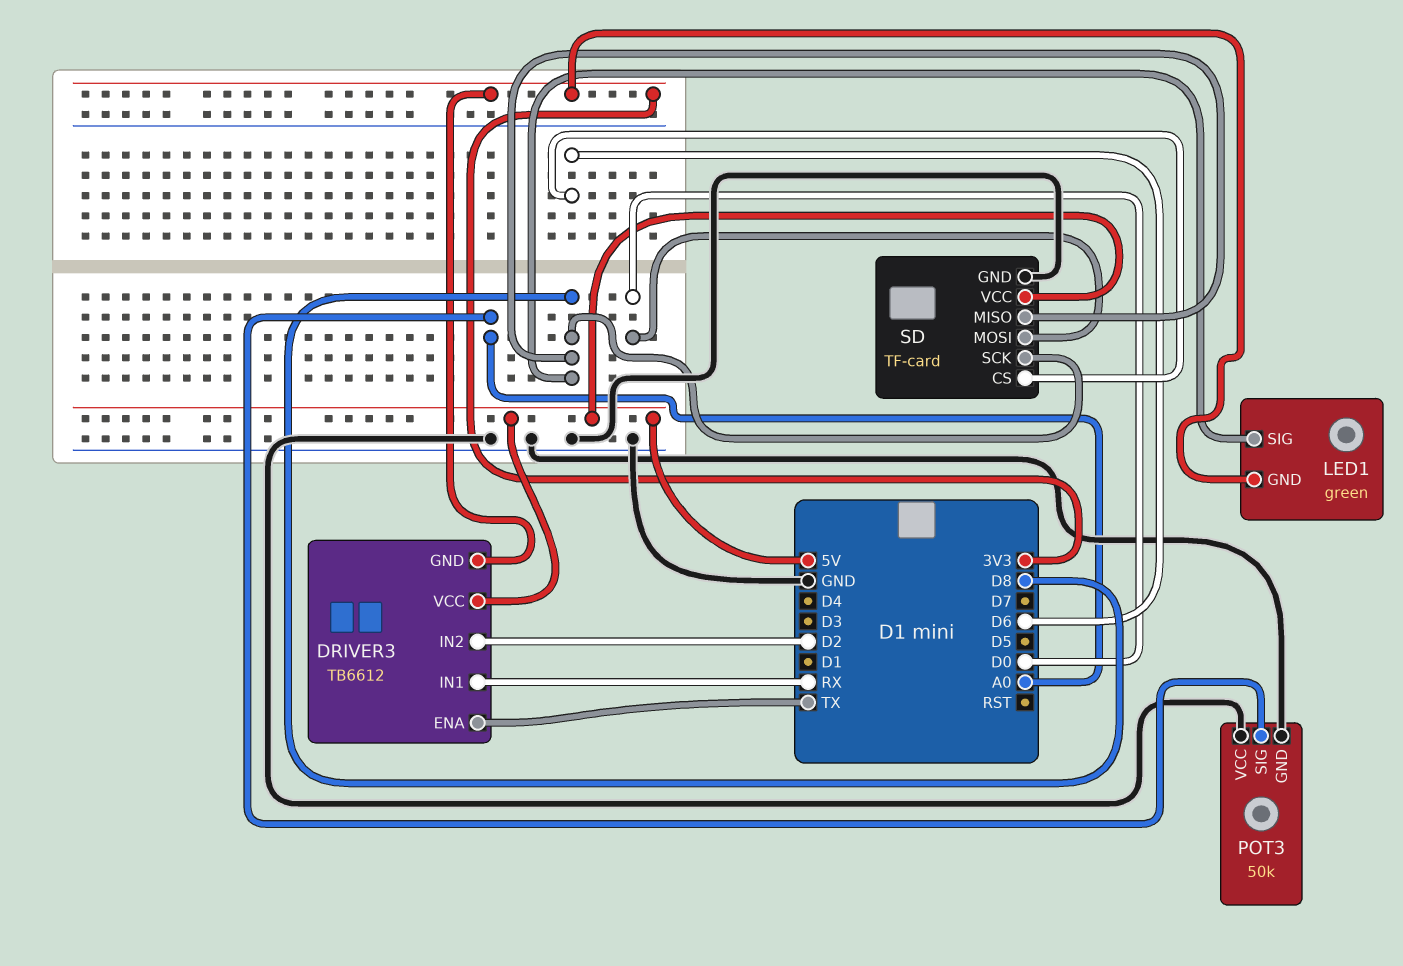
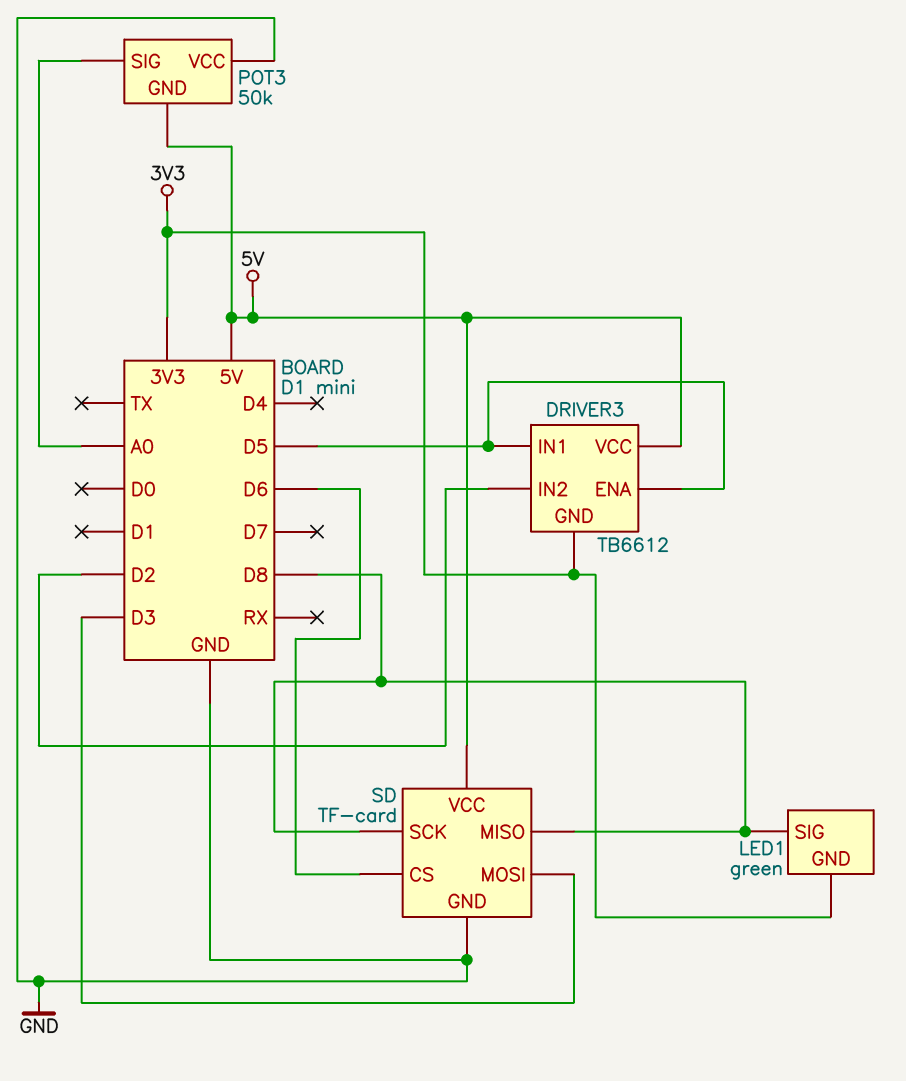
DRIVER3 pin ENA: TX -> D5
DRIVER3 pin IN1: RX -> D5
POT3 pin GND: GND -> 5V
SD pin MOSI: D0 -> D3

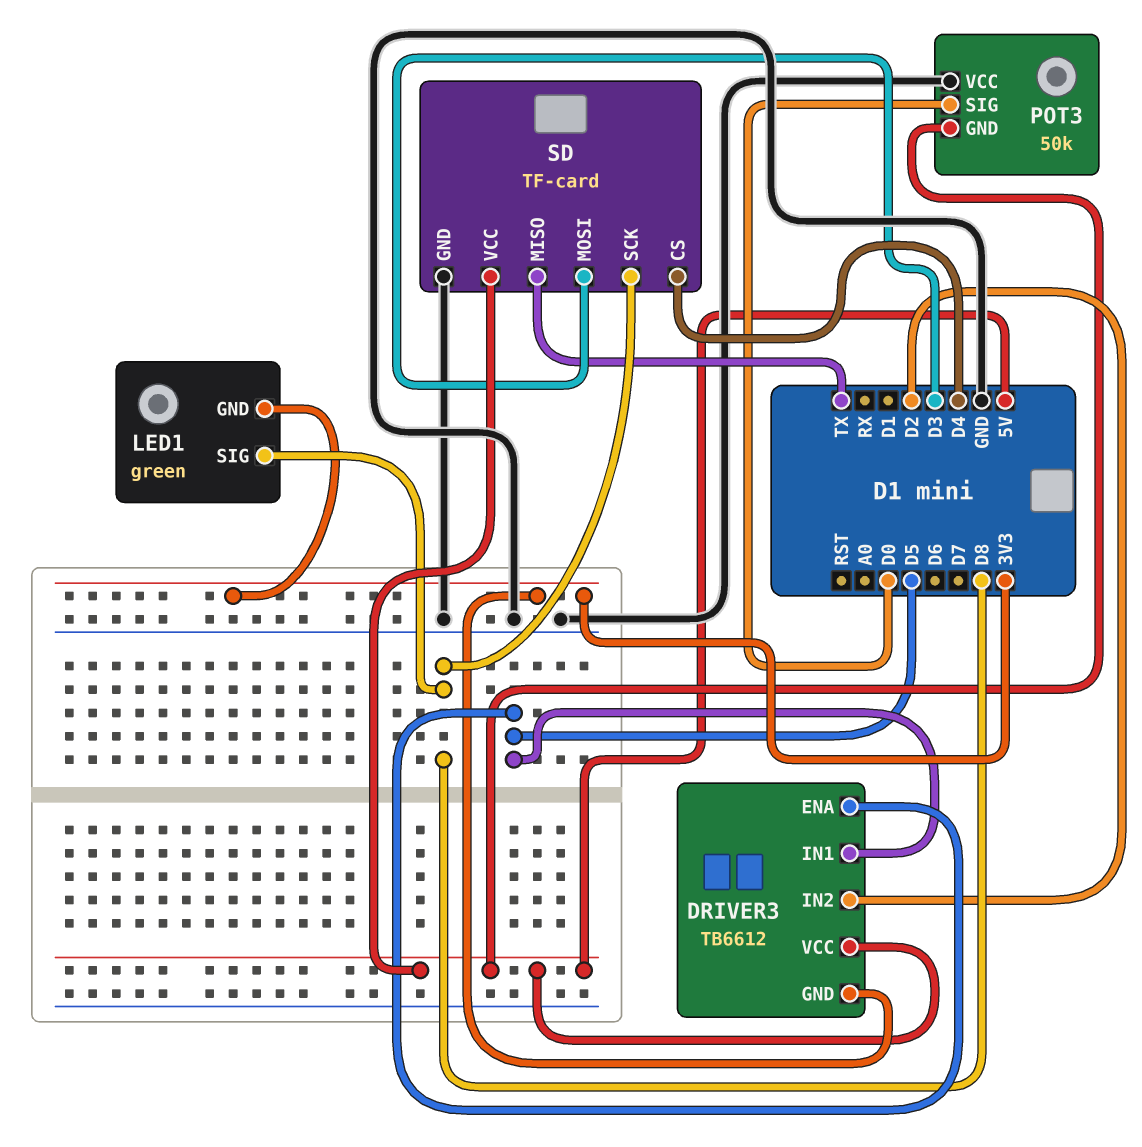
POT3 pin SIG: A0 -> D0
SD pin CS: D6 -> D4
SD pin MISO: D8 -> TX

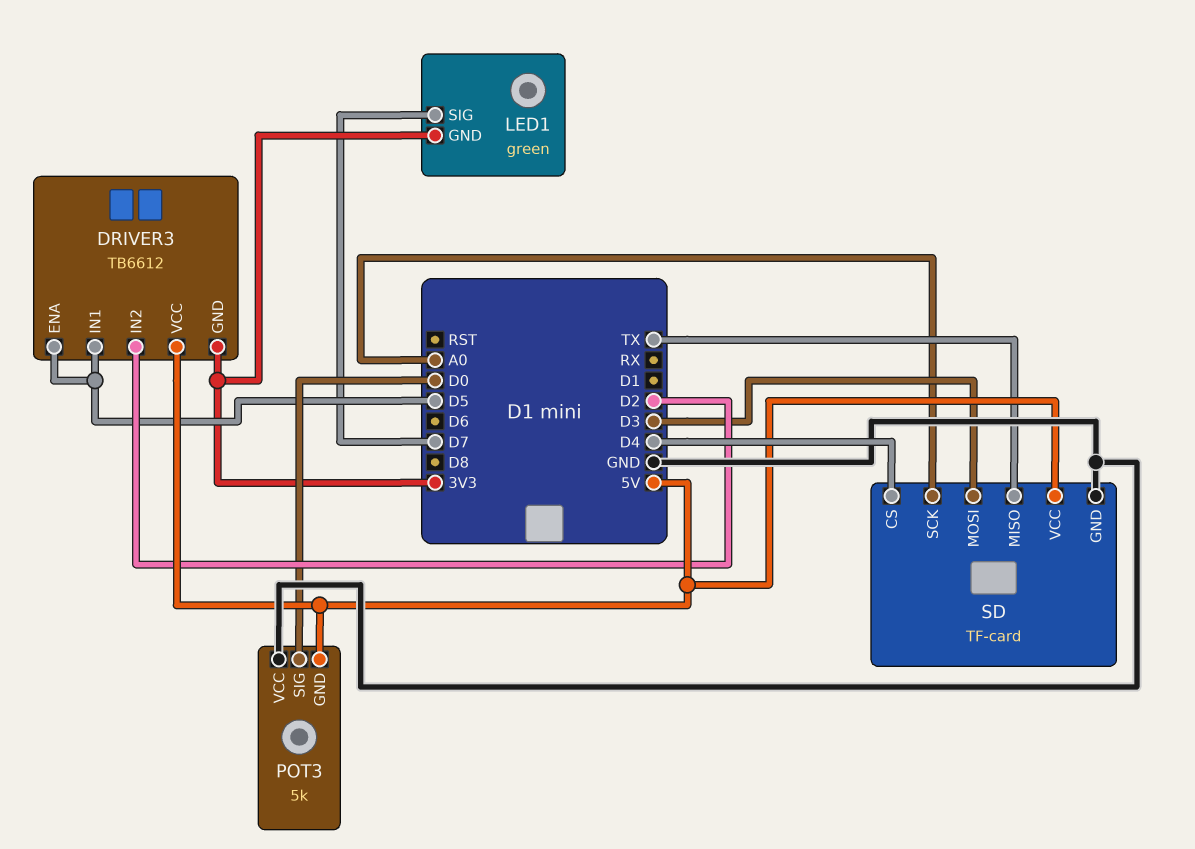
LED1 pin SIG: D8 -> D7
POT3: 50k -> 5k
SD pin SCK: D8 -> A0

